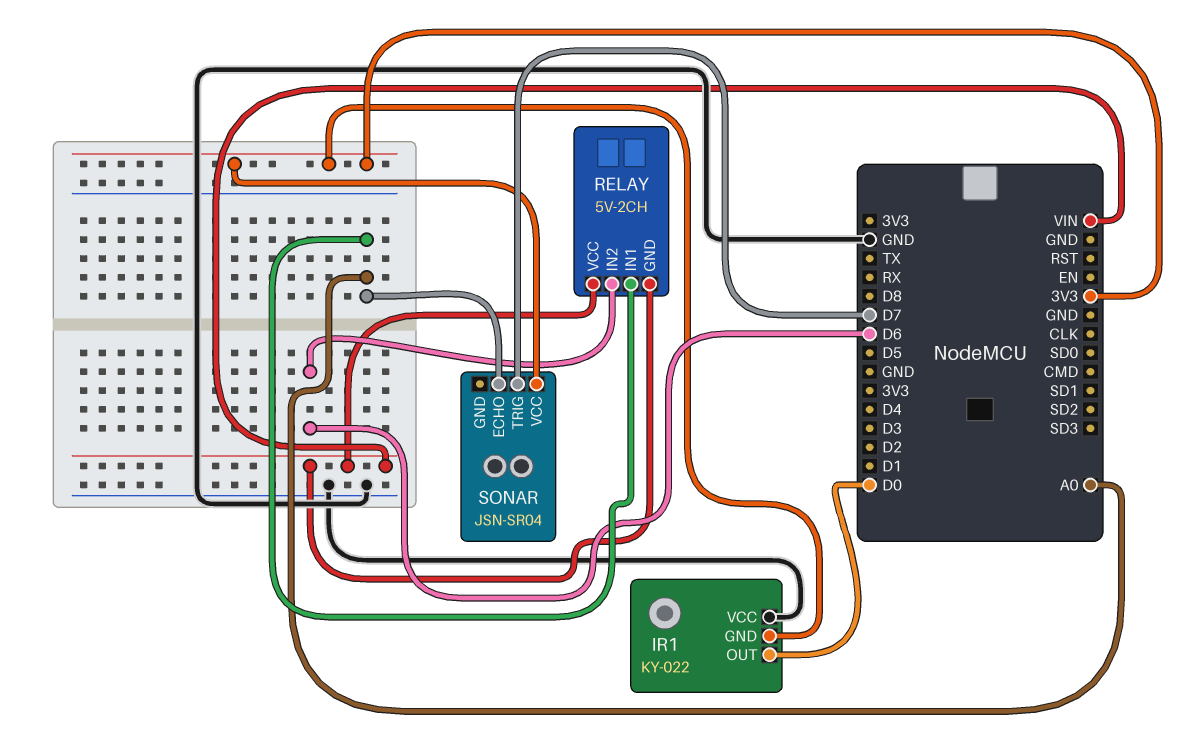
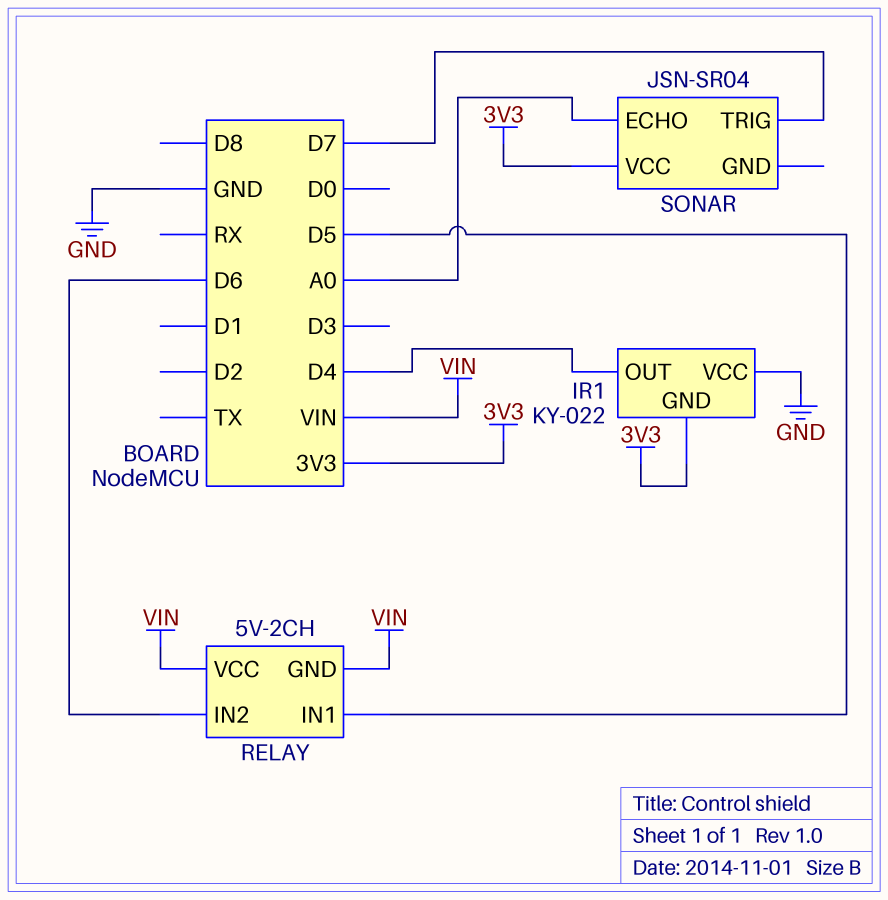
IR1 pin OUT: D0 -> D4
RELAY pin IN1: A0 -> D5

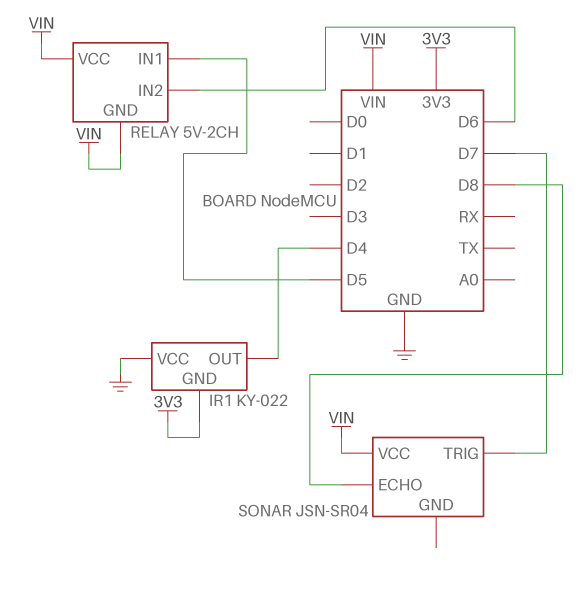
SONAR pin ECHO: A0 -> D8
SONAR pin VCC: 3V3 -> VIN

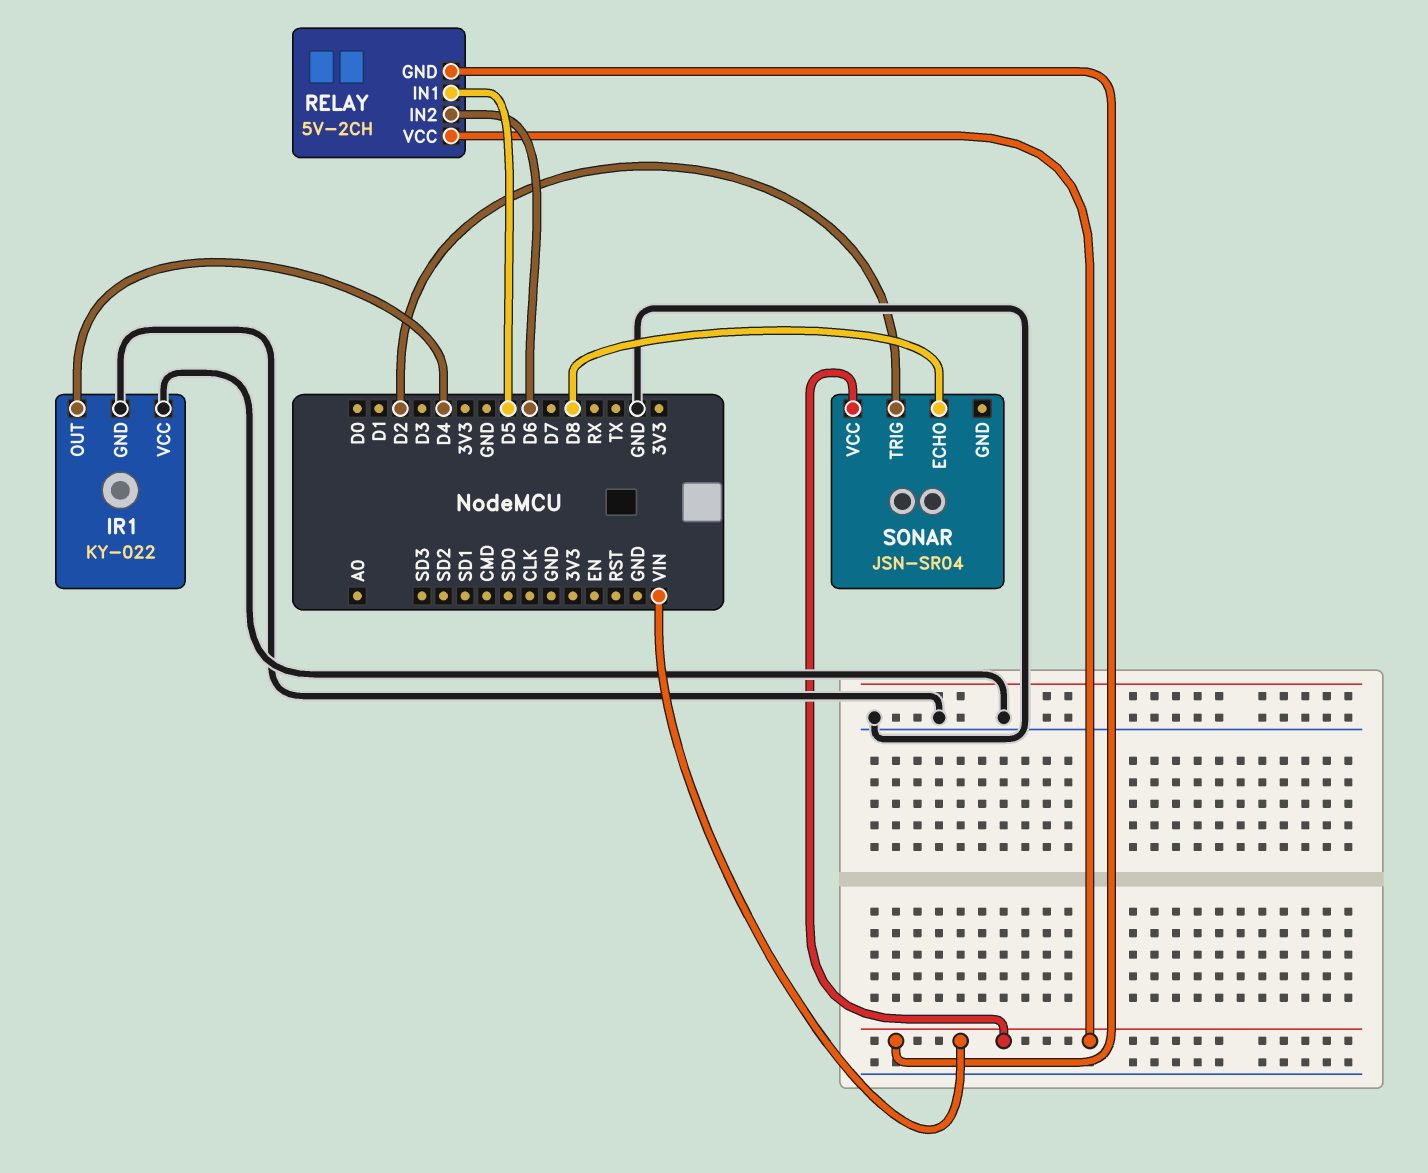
IR1 pin GND: 3V3 -> GND
SONAR pin TRIG: D7 -> D2

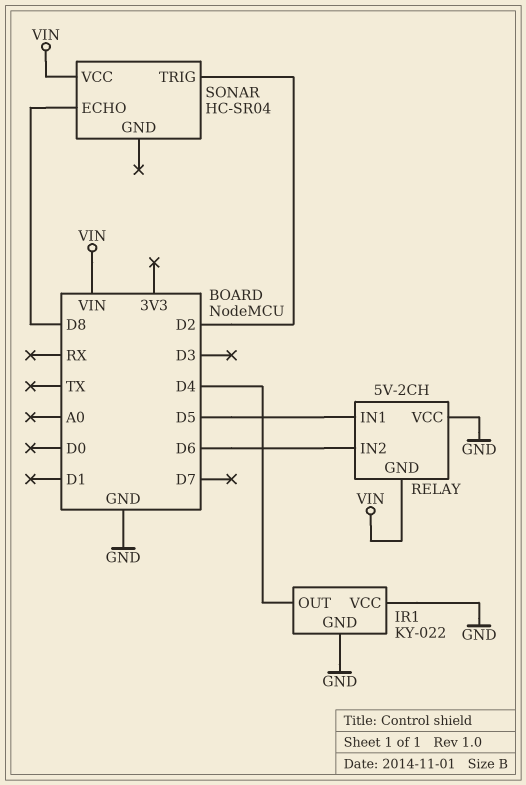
RELAY pin VCC: VIN -> GND
SONAR: JSN-SR04 -> HC-SR04

